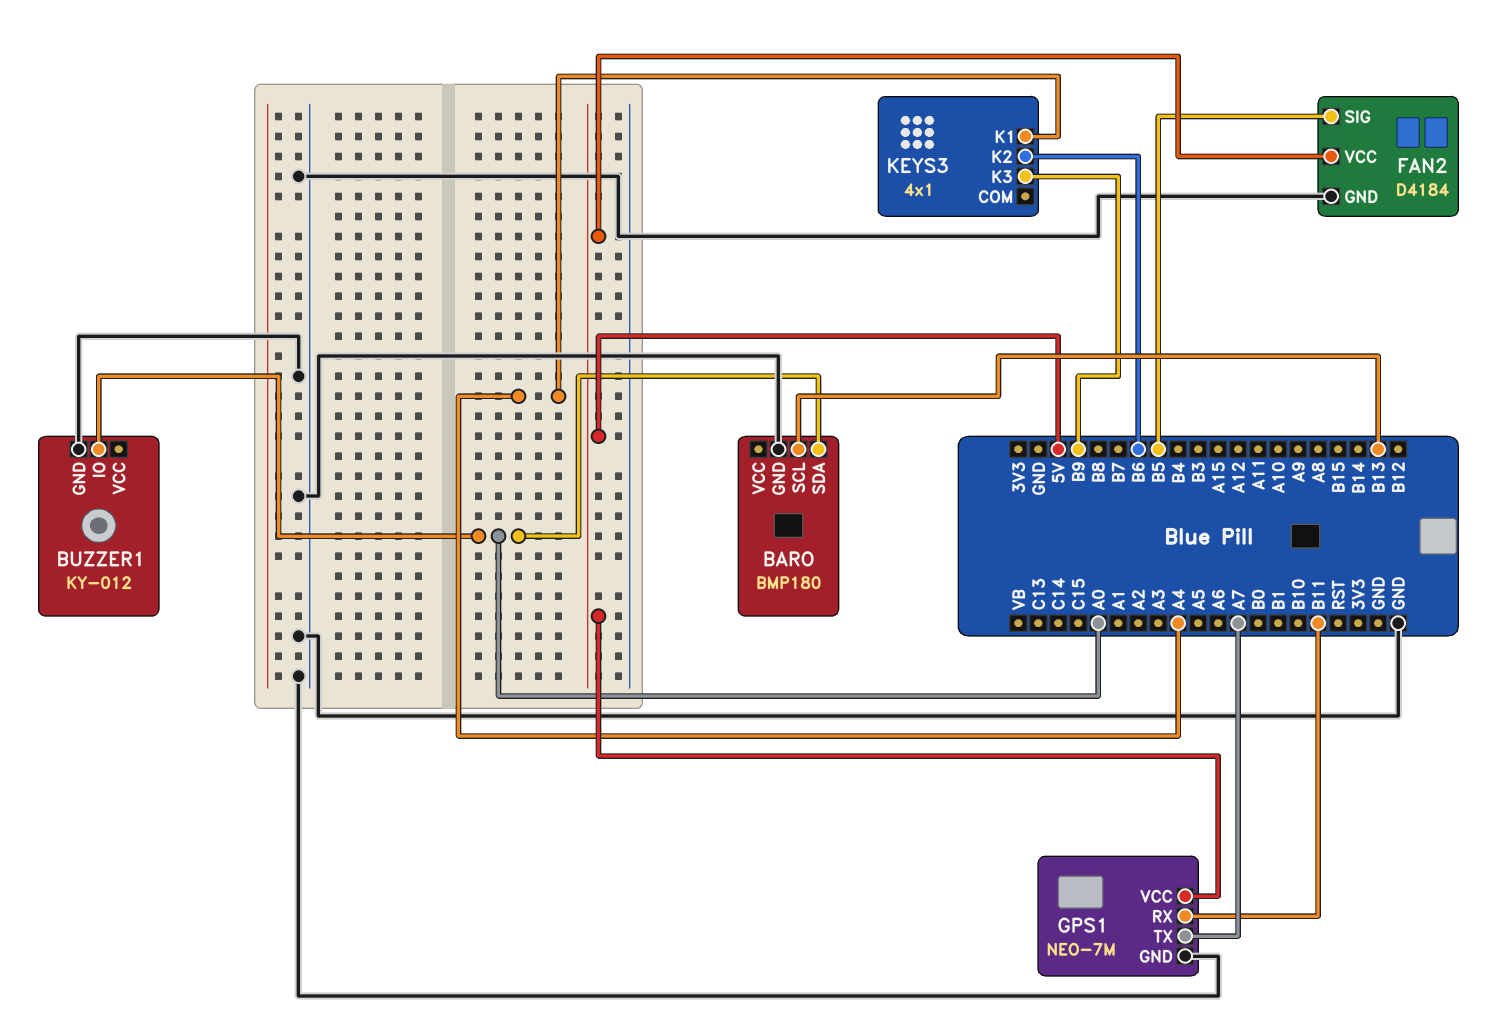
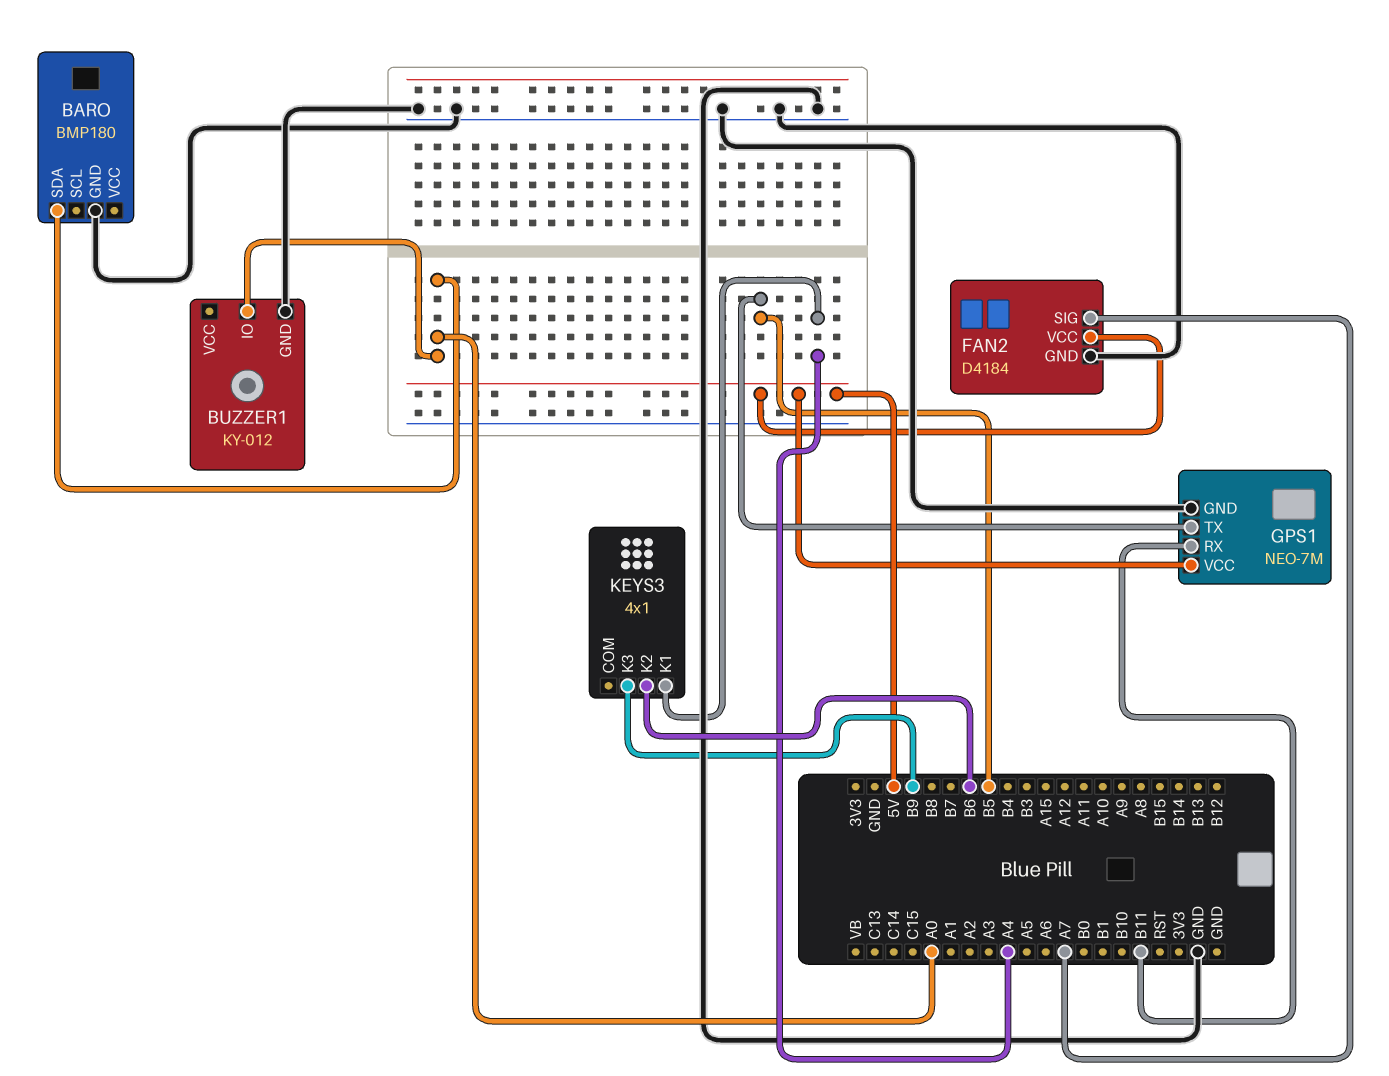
BARO pin SCL: B13 -> none
FAN2 pin SIG: B5 -> A7
GPS1 pin TX: A7 -> B5

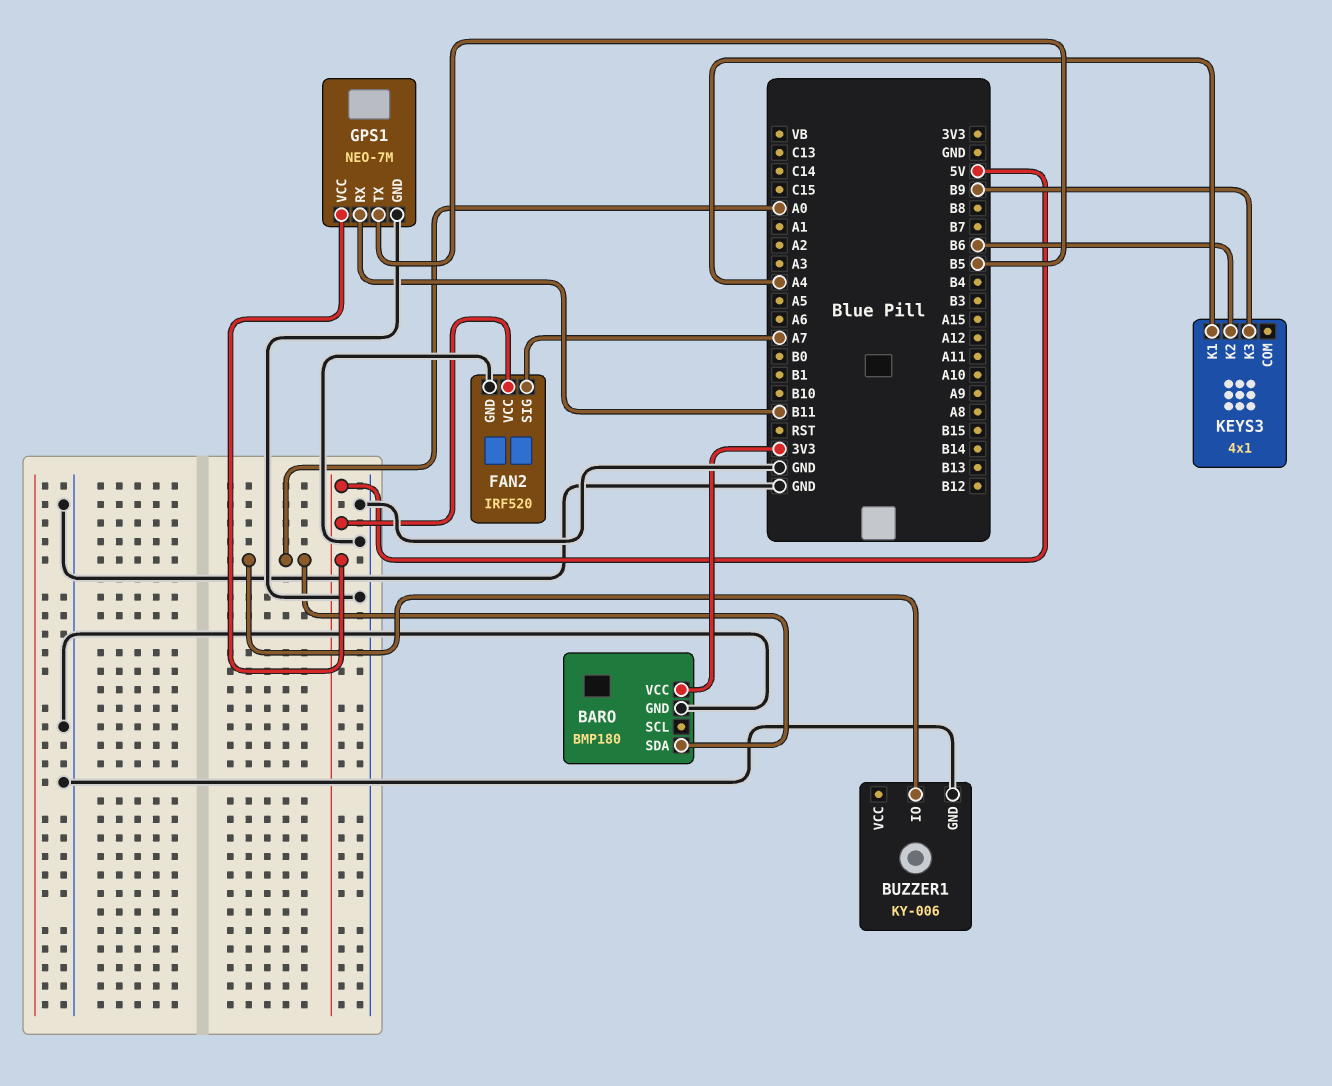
BARO pin VCC: none -> 3V3
BUZZER1: KY-012 -> KY-006
FAN2: D4184 -> IRF520

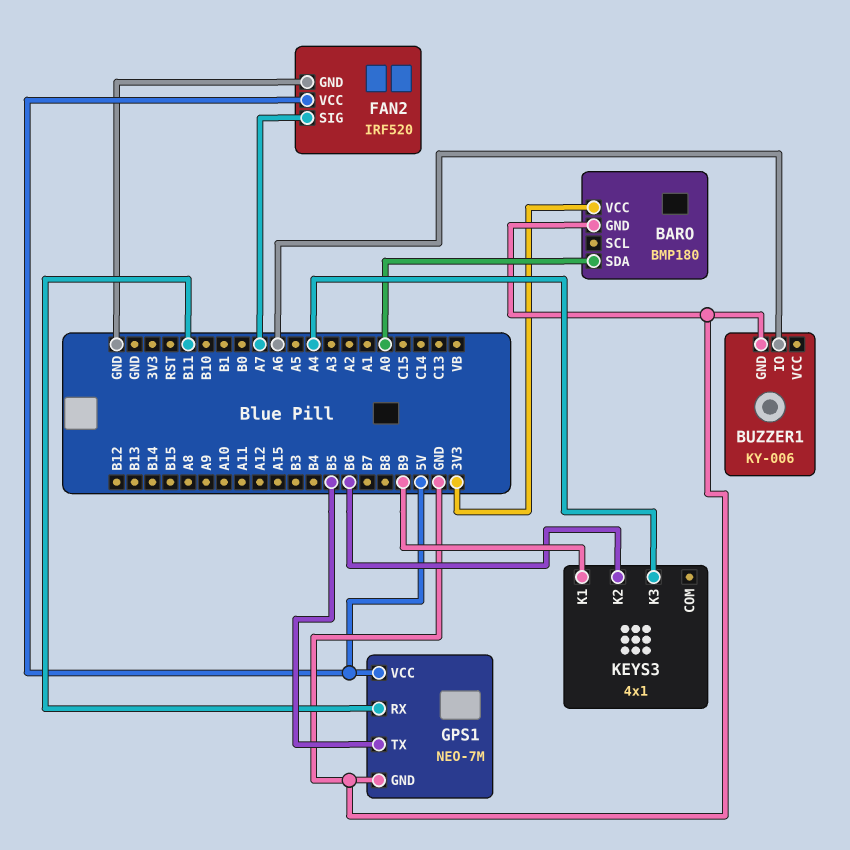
BUZZER1 pin IO: A0 -> A6
KEYS3 pin K1: A4 -> B9
KEYS3 pin K3: B9 -> A4

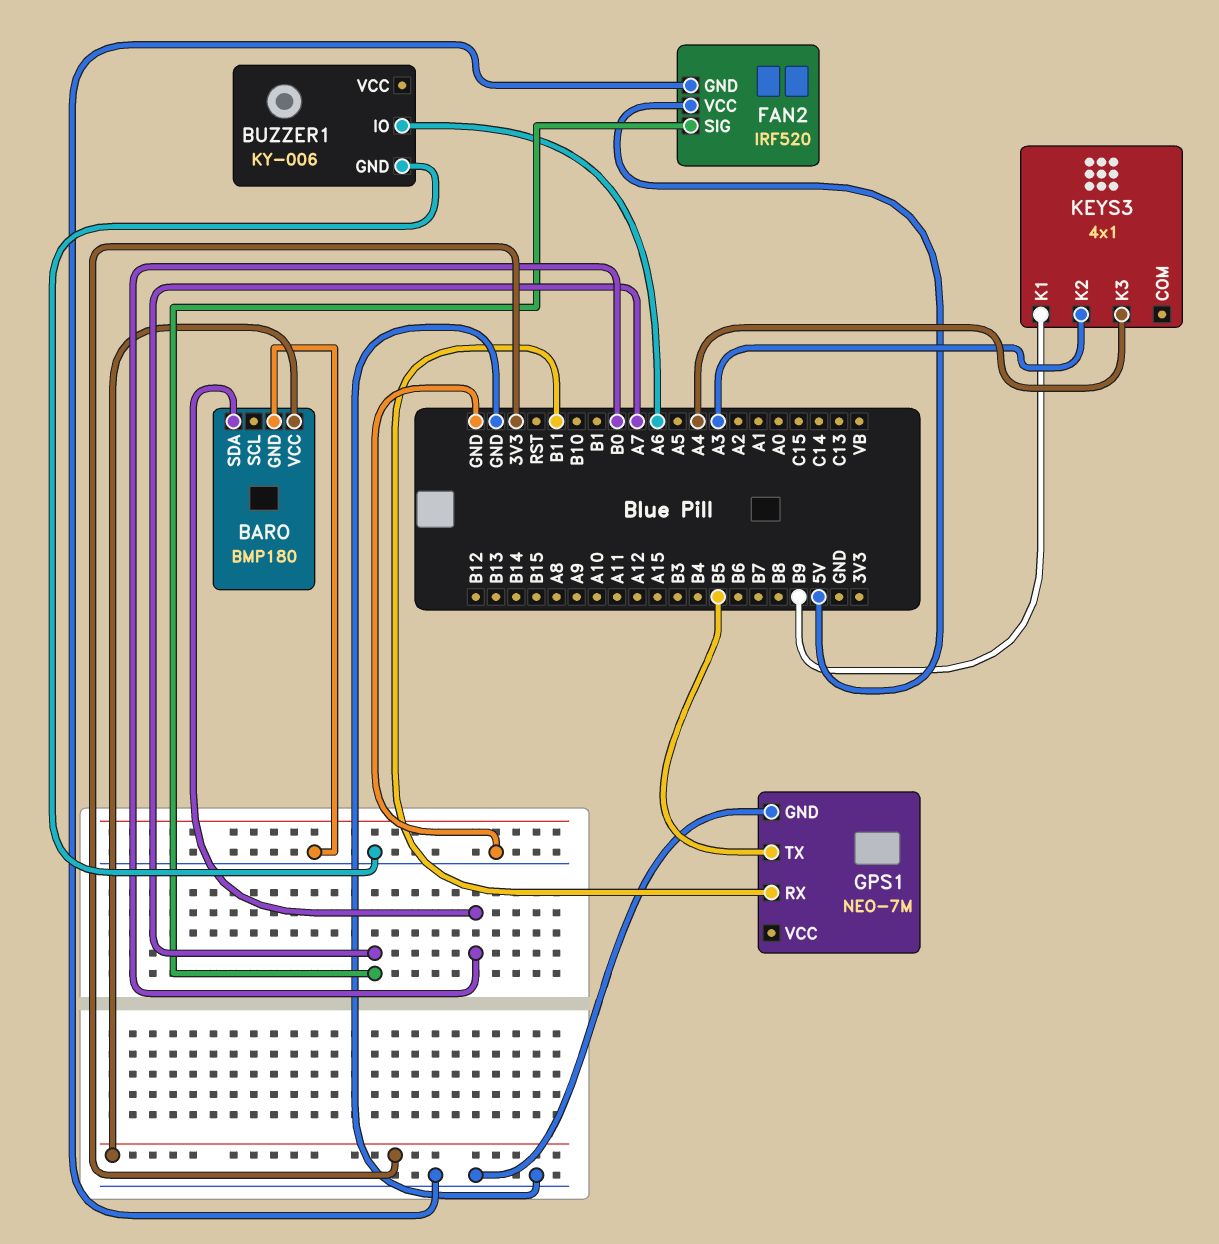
BARO pin SDA: A0 -> B0
GPS1 pin VCC: 5V -> none
KEYS3 pin K2: B6 -> A3

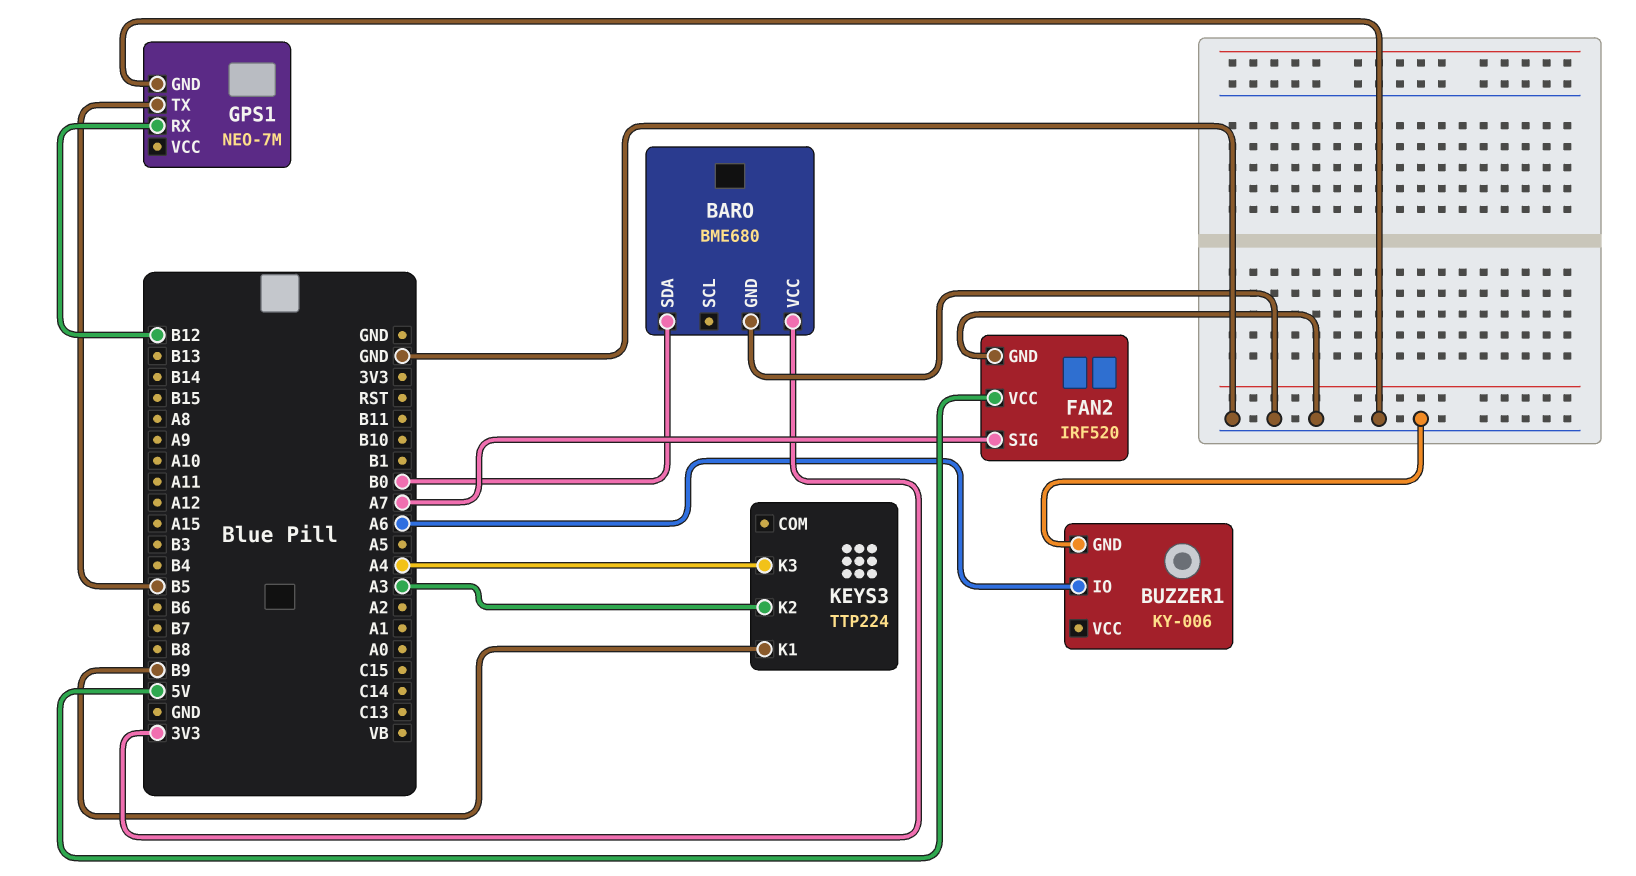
BARO: BMP180 -> BME680
GPS1 pin RX: B11 -> B12
KEYS3: 4x1 -> TTP224

